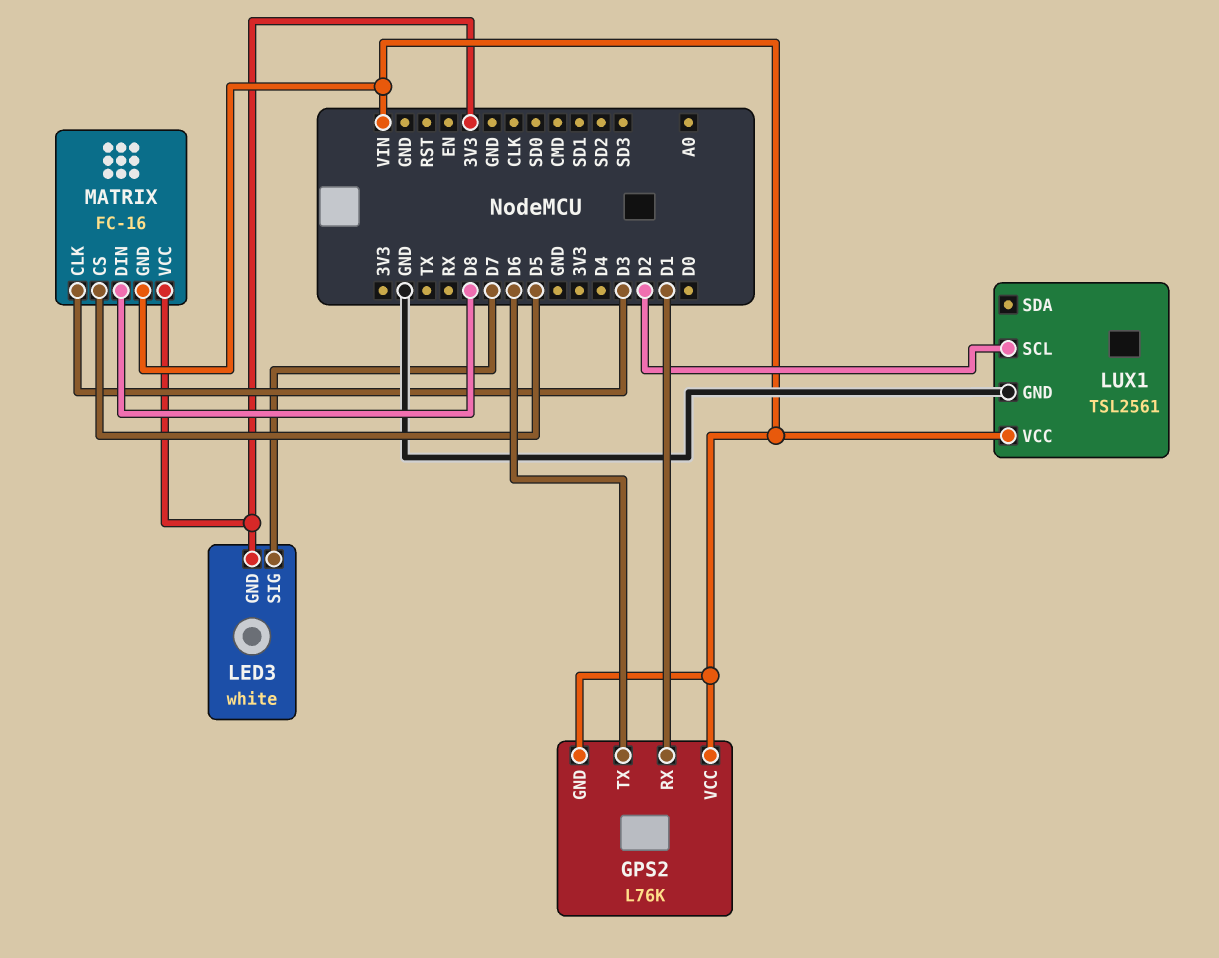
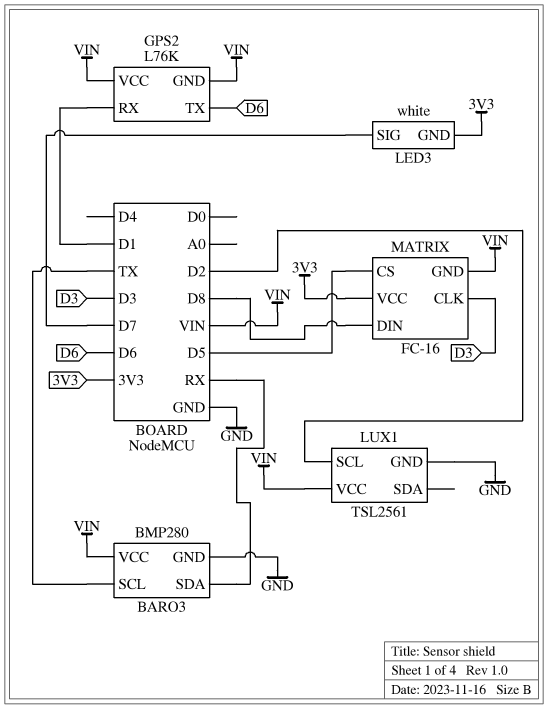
BARO3: none -> BMP280
BARO3 pin GND: none -> GND
BARO3 pin SCL: none -> TX
BARO3 pin SDA: none -> RX
BARO3 pin VCC: none -> VIN

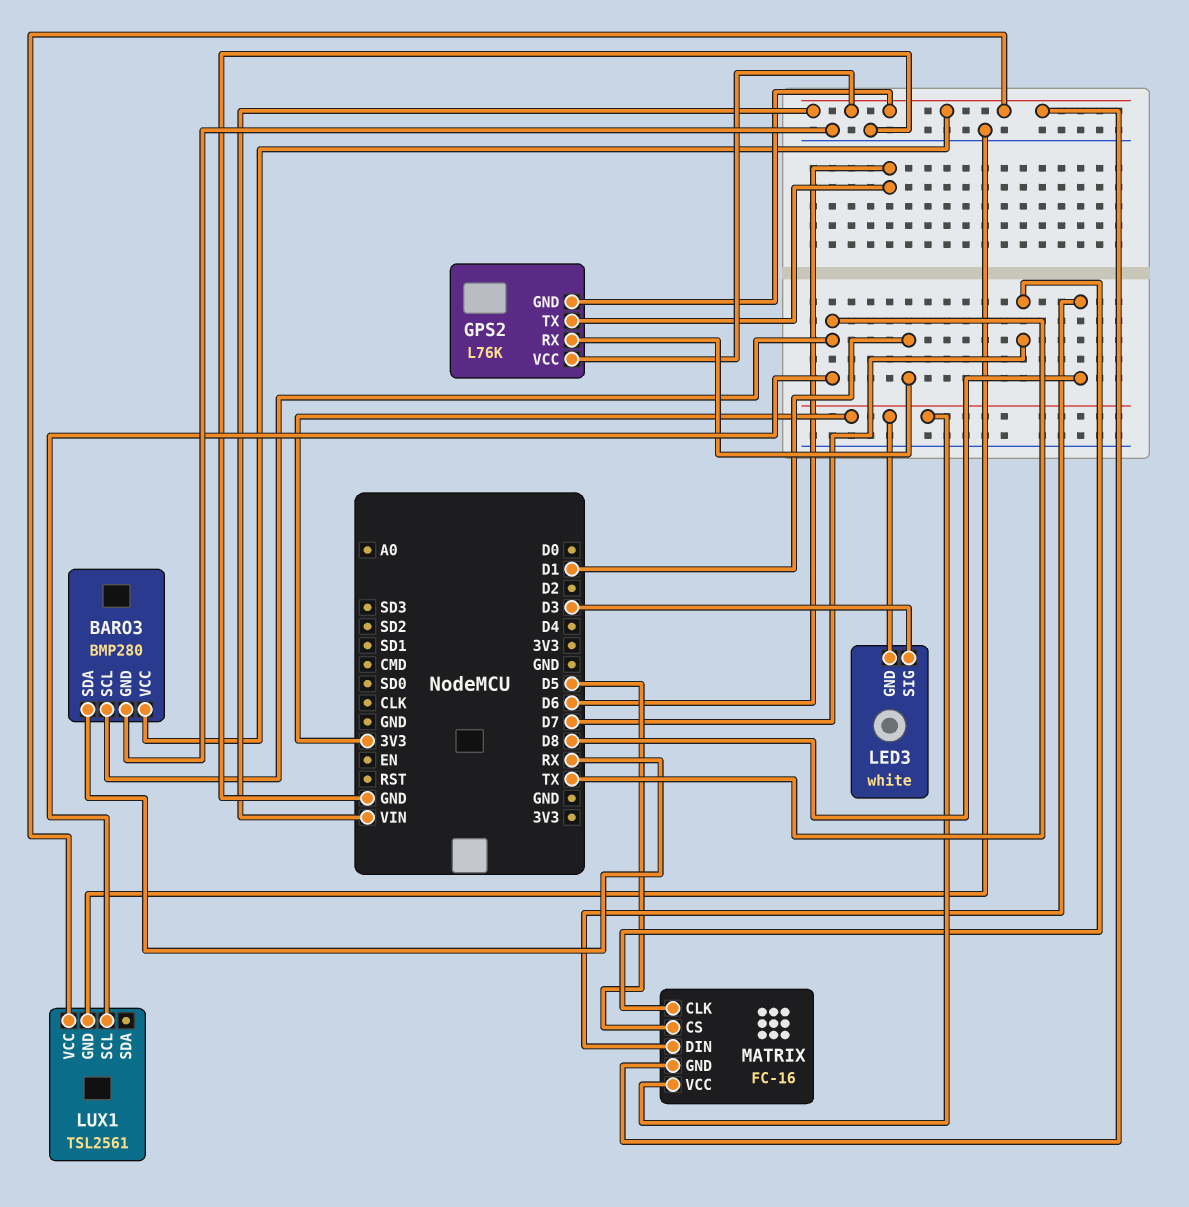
LED3 pin SIG: D7 -> D3
LUX1 pin SCL: D2 -> TX
MATRIX pin CLK: D3 -> D7

